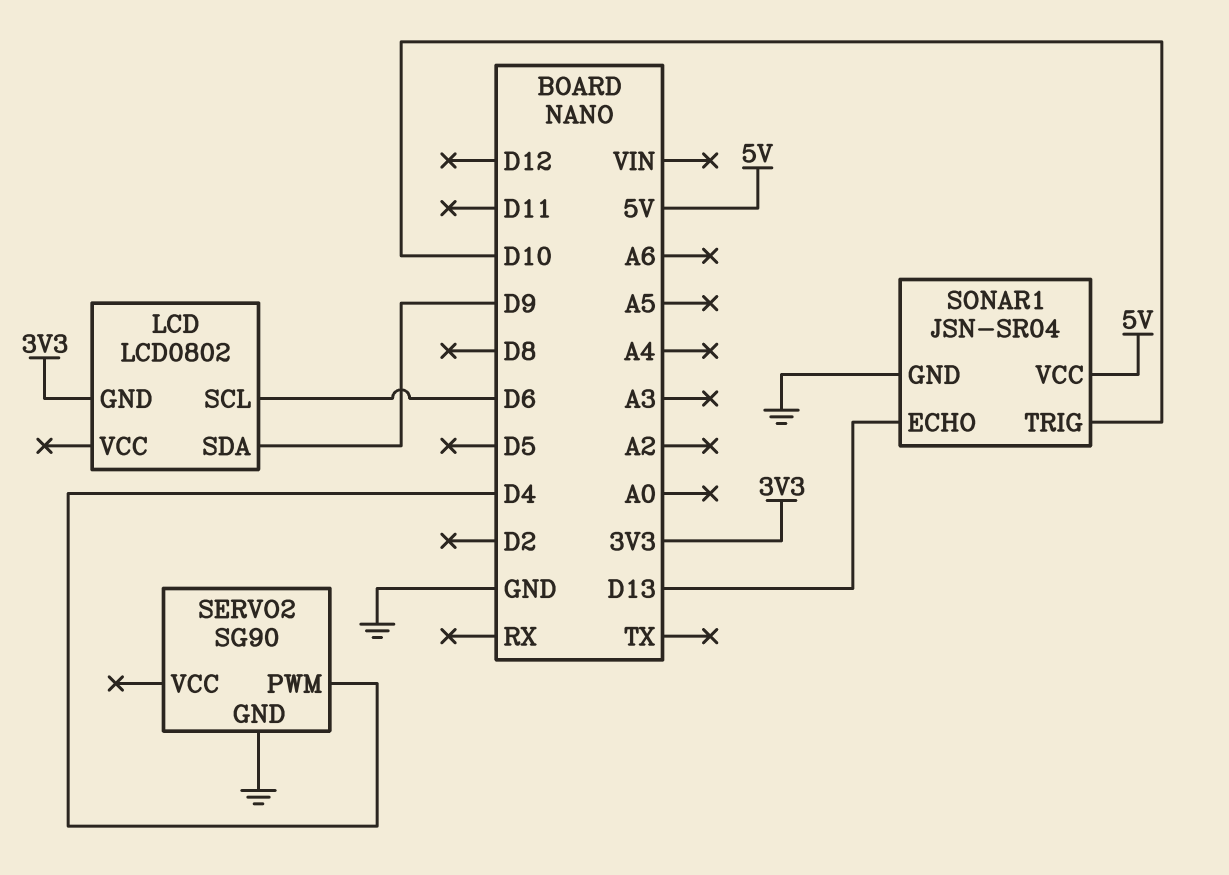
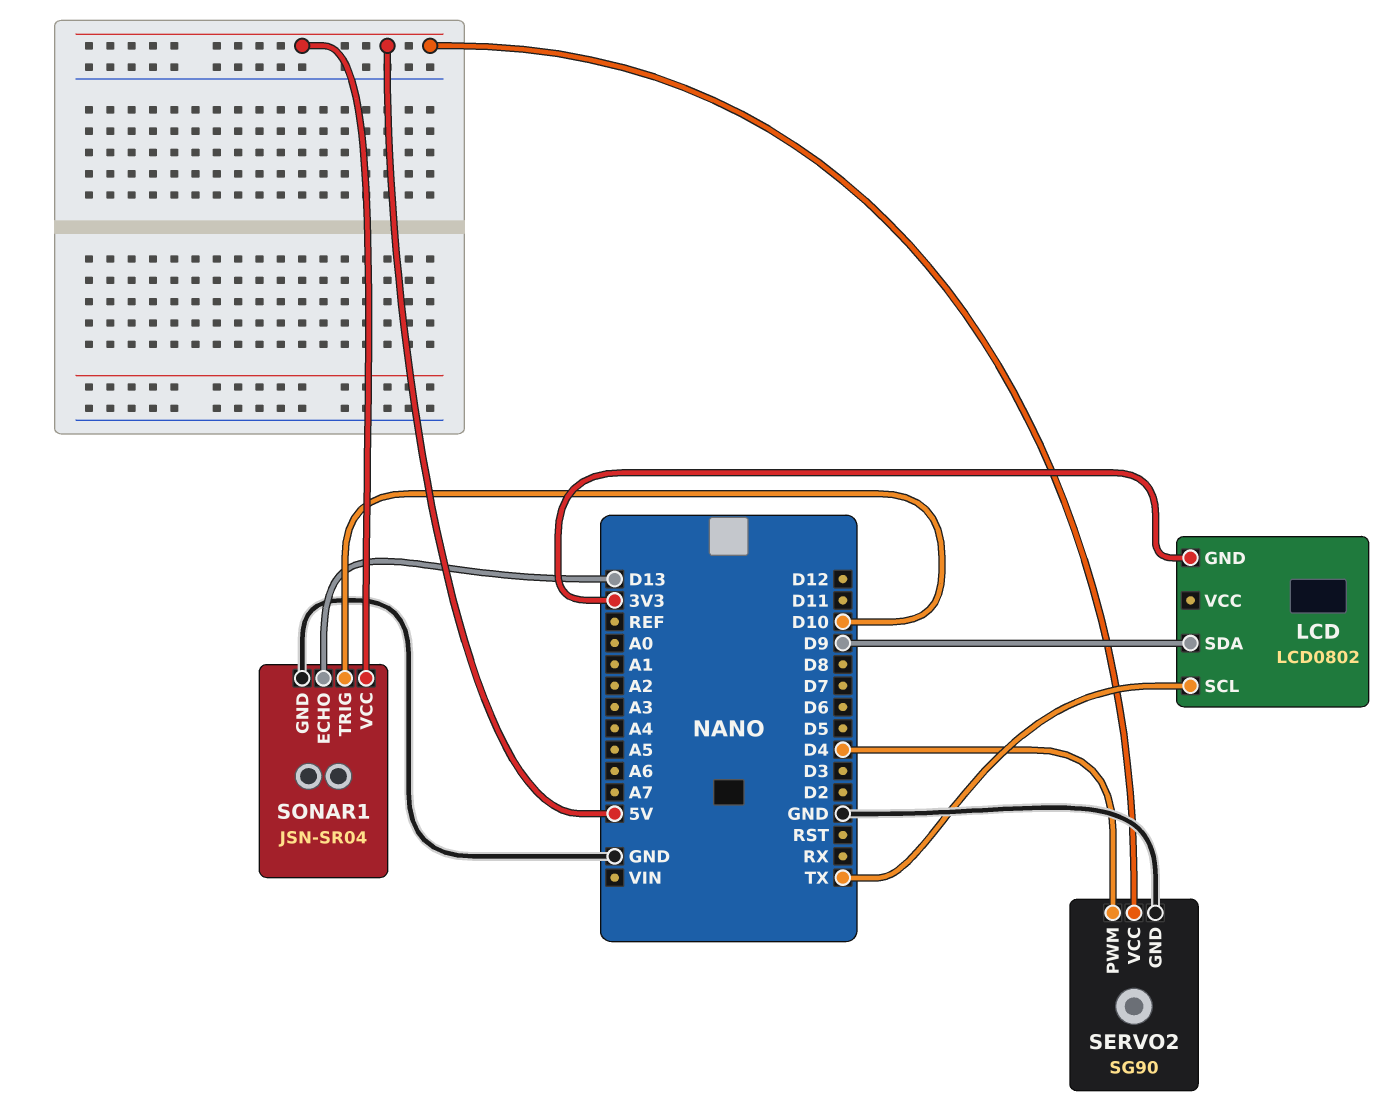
LCD pin SCL: D6 -> TX
SERVO2 pin VCC: none -> 5V

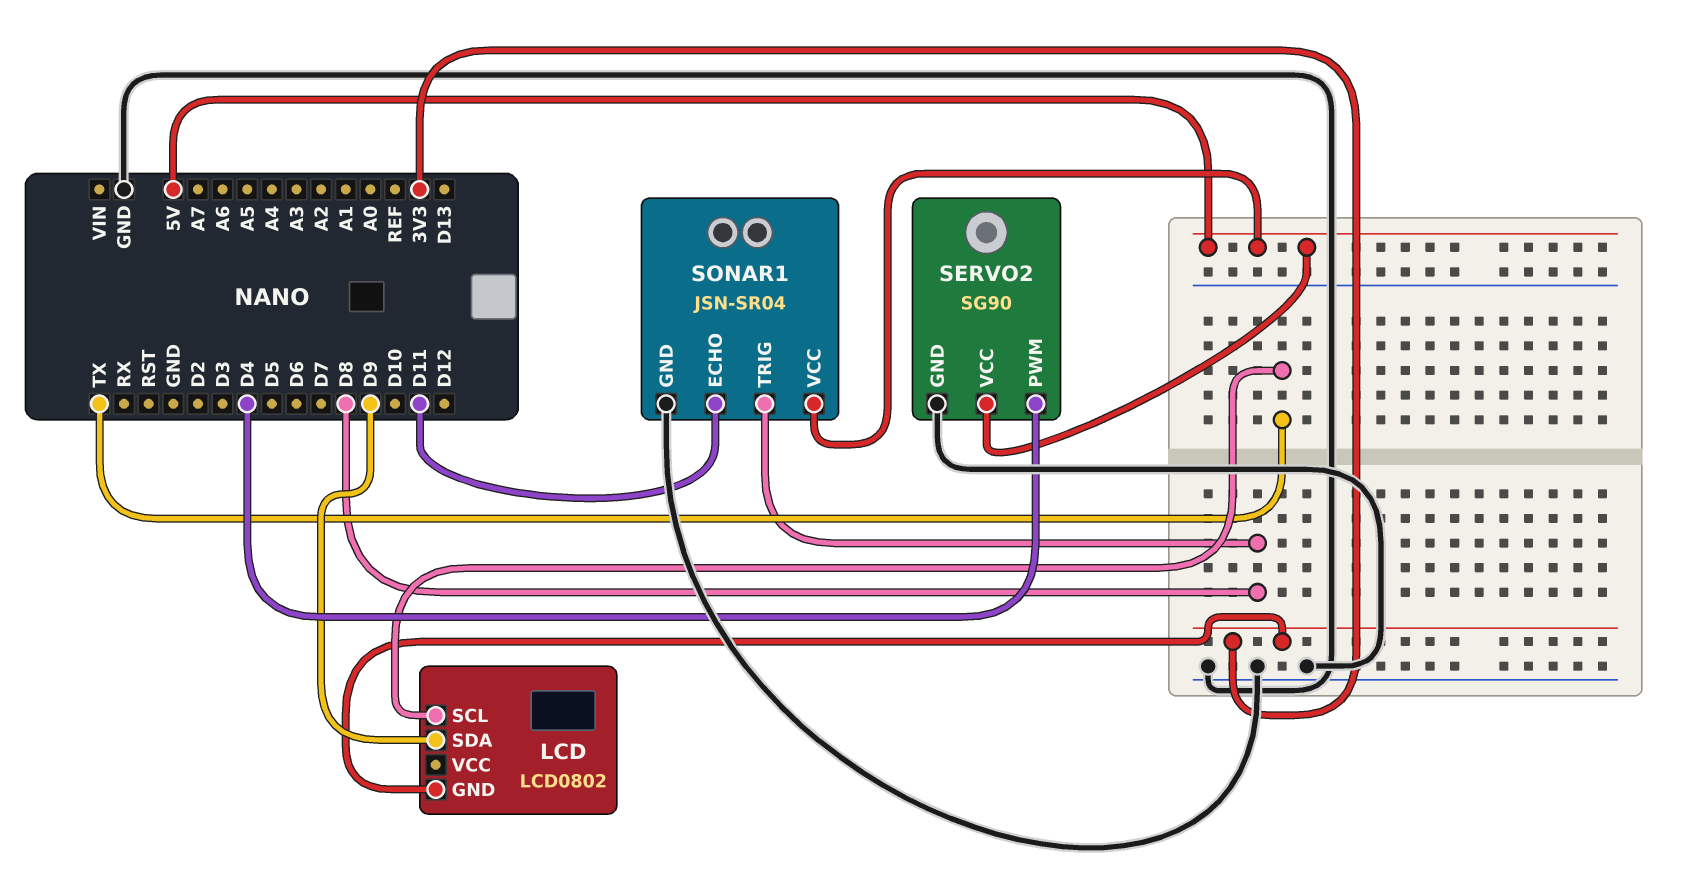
SONAR1 pin ECHO: D13 -> D11
SONAR1 pin TRIG: D10 -> D8

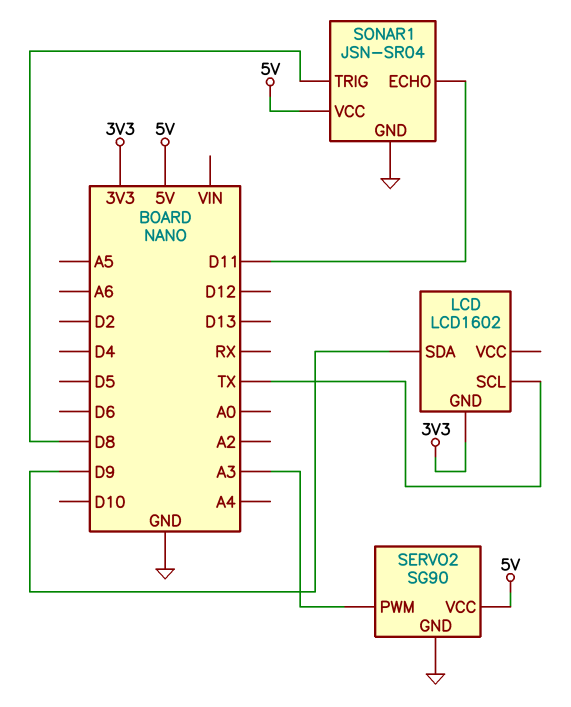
LCD: LCD0802 -> LCD1602
SERVO2 pin PWM: D4 -> A3

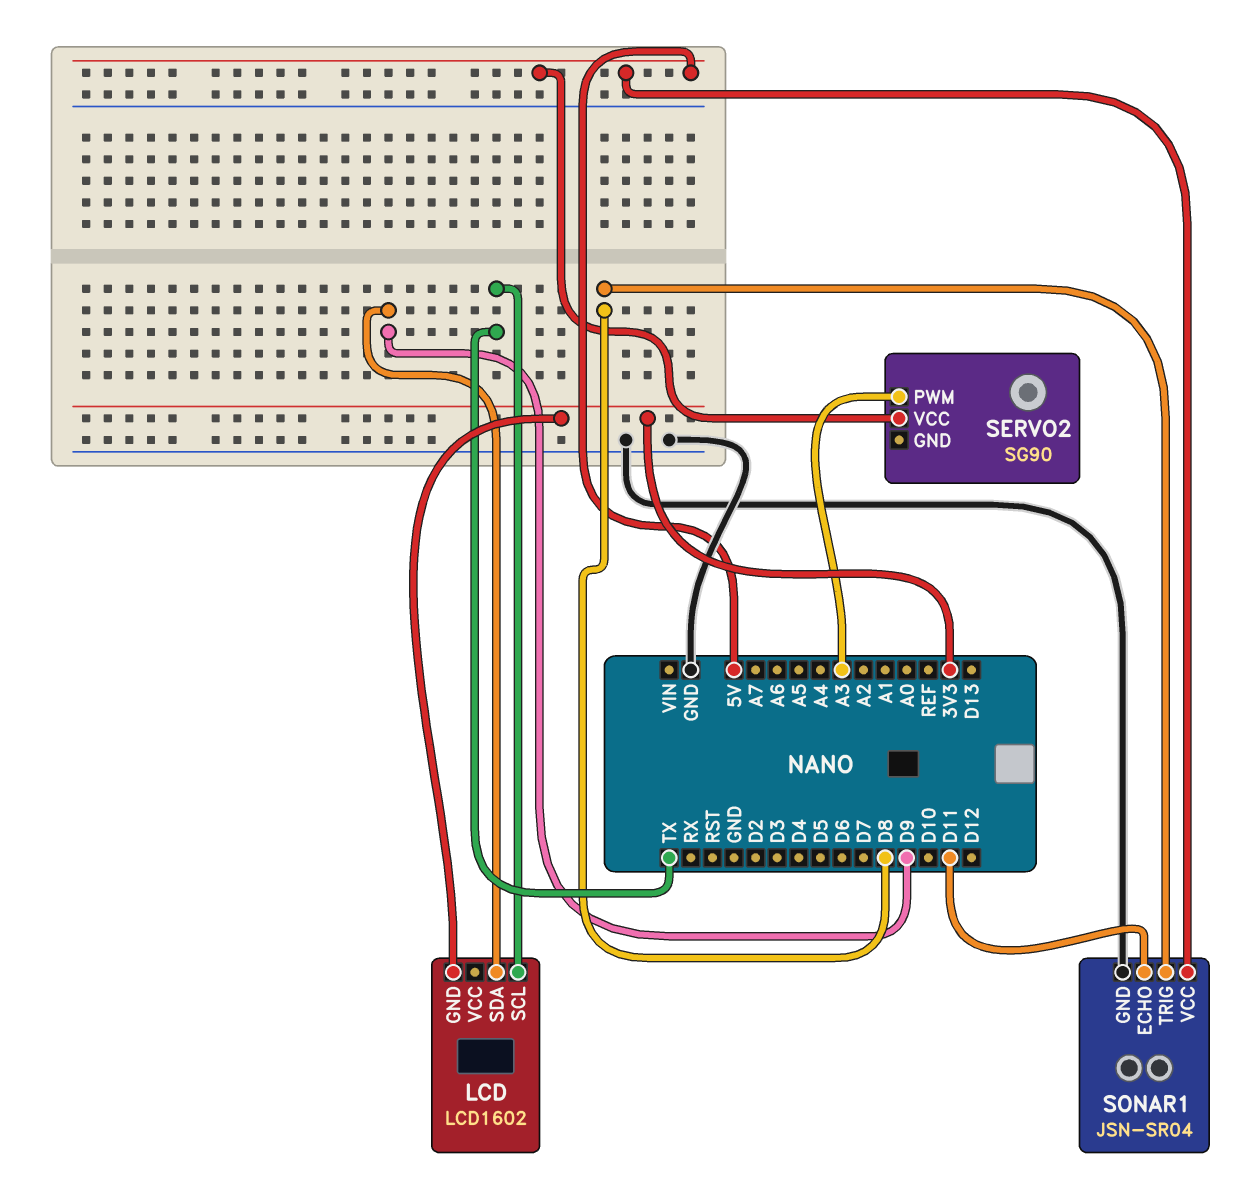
SERVO2 pin GND: GND -> none

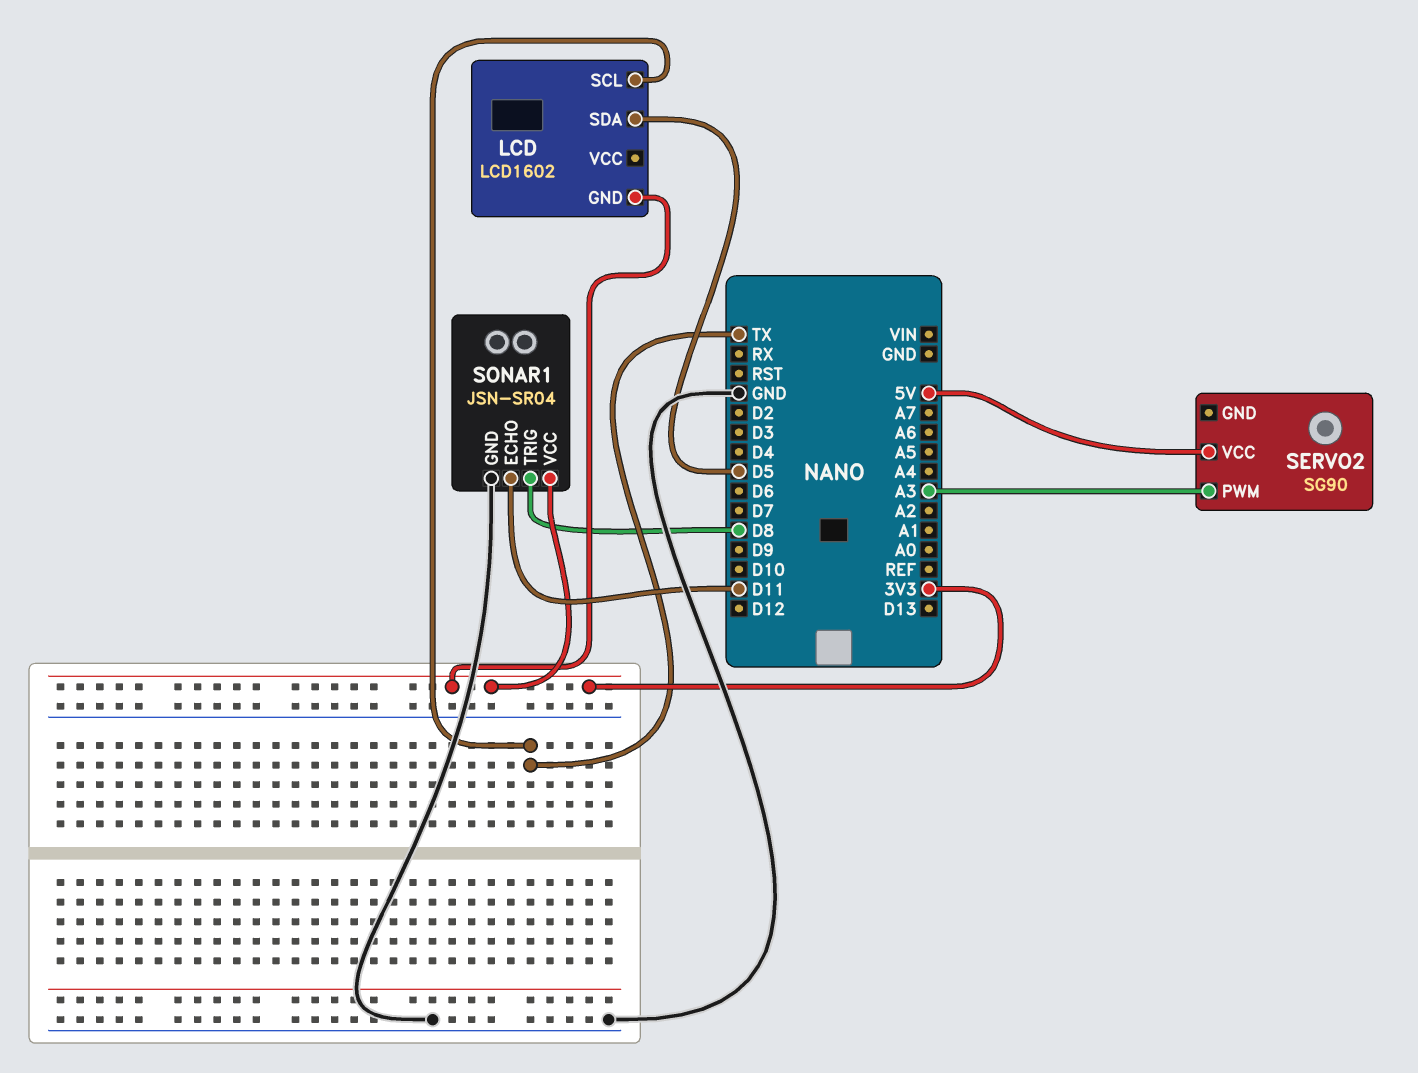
LCD pin SDA: D9 -> D5
SONAR1 pin VCC: 5V -> 3V3

